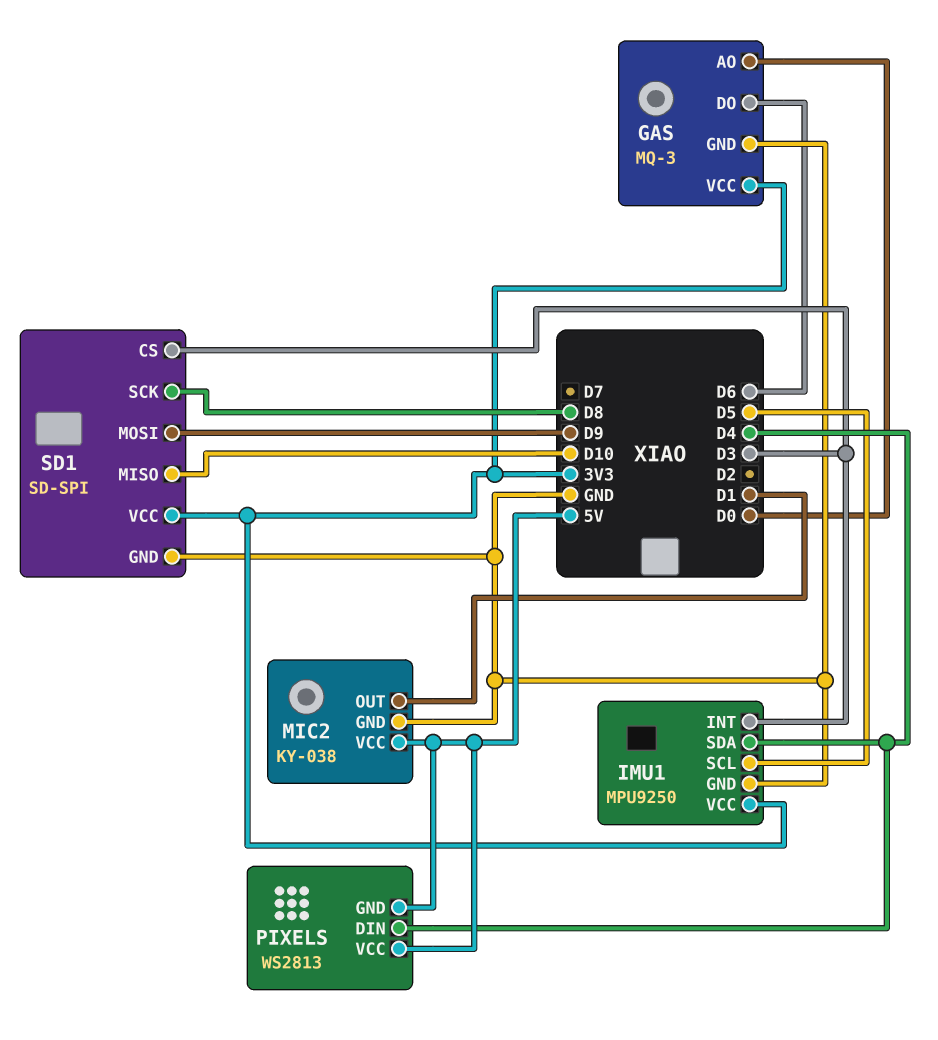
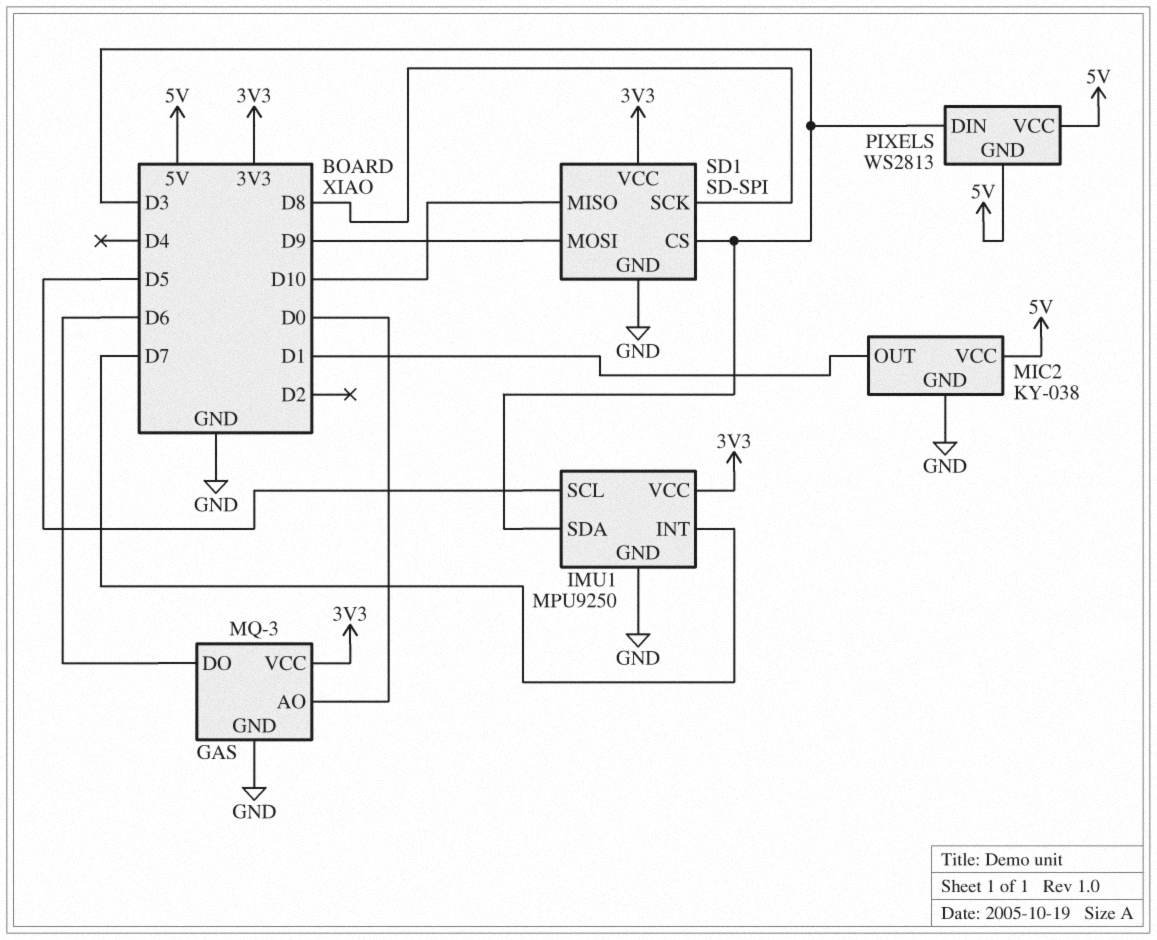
IMU1 pin INT: D3 -> D7
IMU1 pin SDA: D4 -> D3
PIXELS pin DIN: D4 -> D3

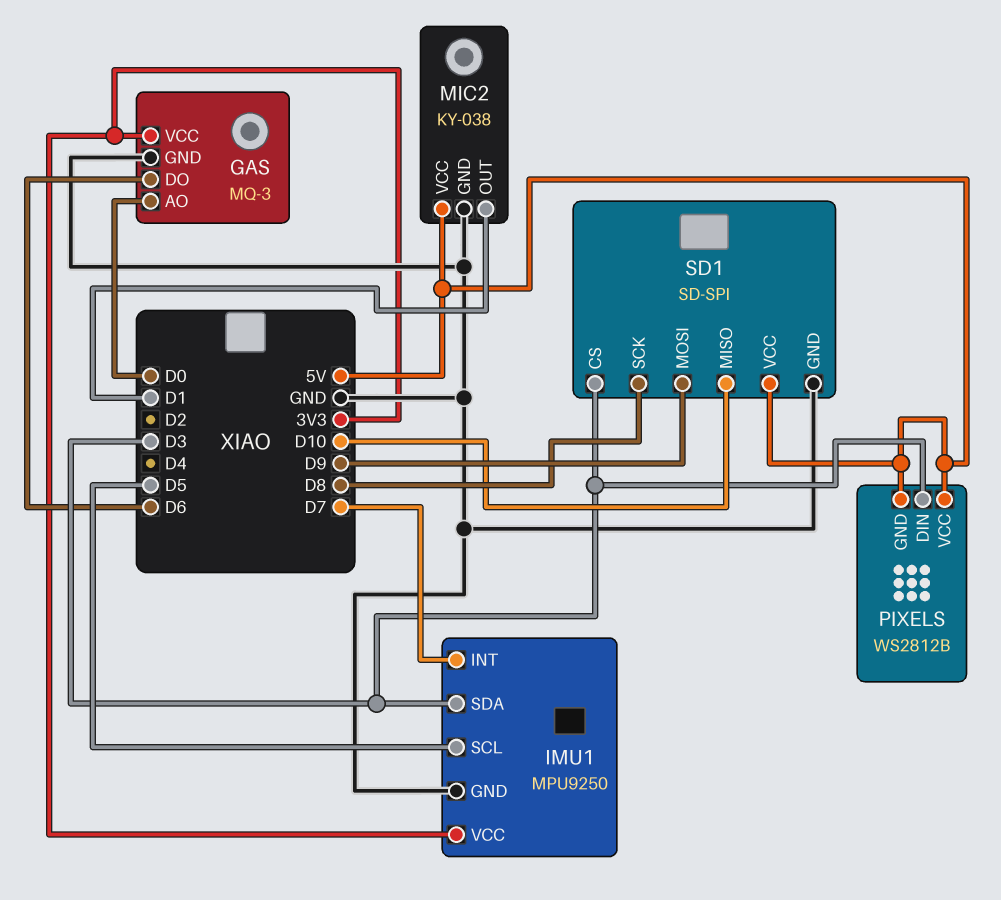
PIXELS: WS2813 -> WS2812B
SD1 pin VCC: 3V3 -> 5V

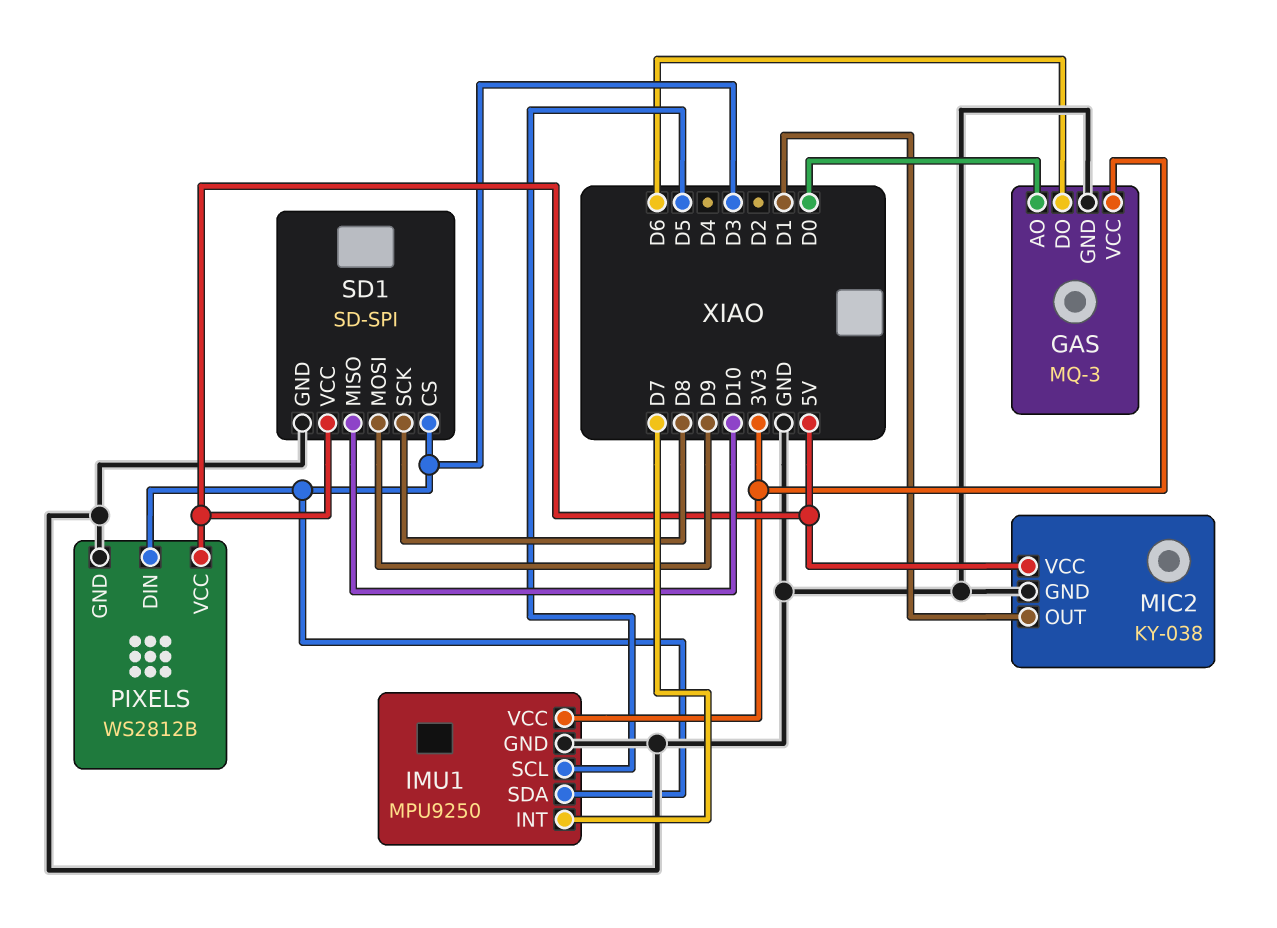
PIXELS pin GND: 5V -> GND

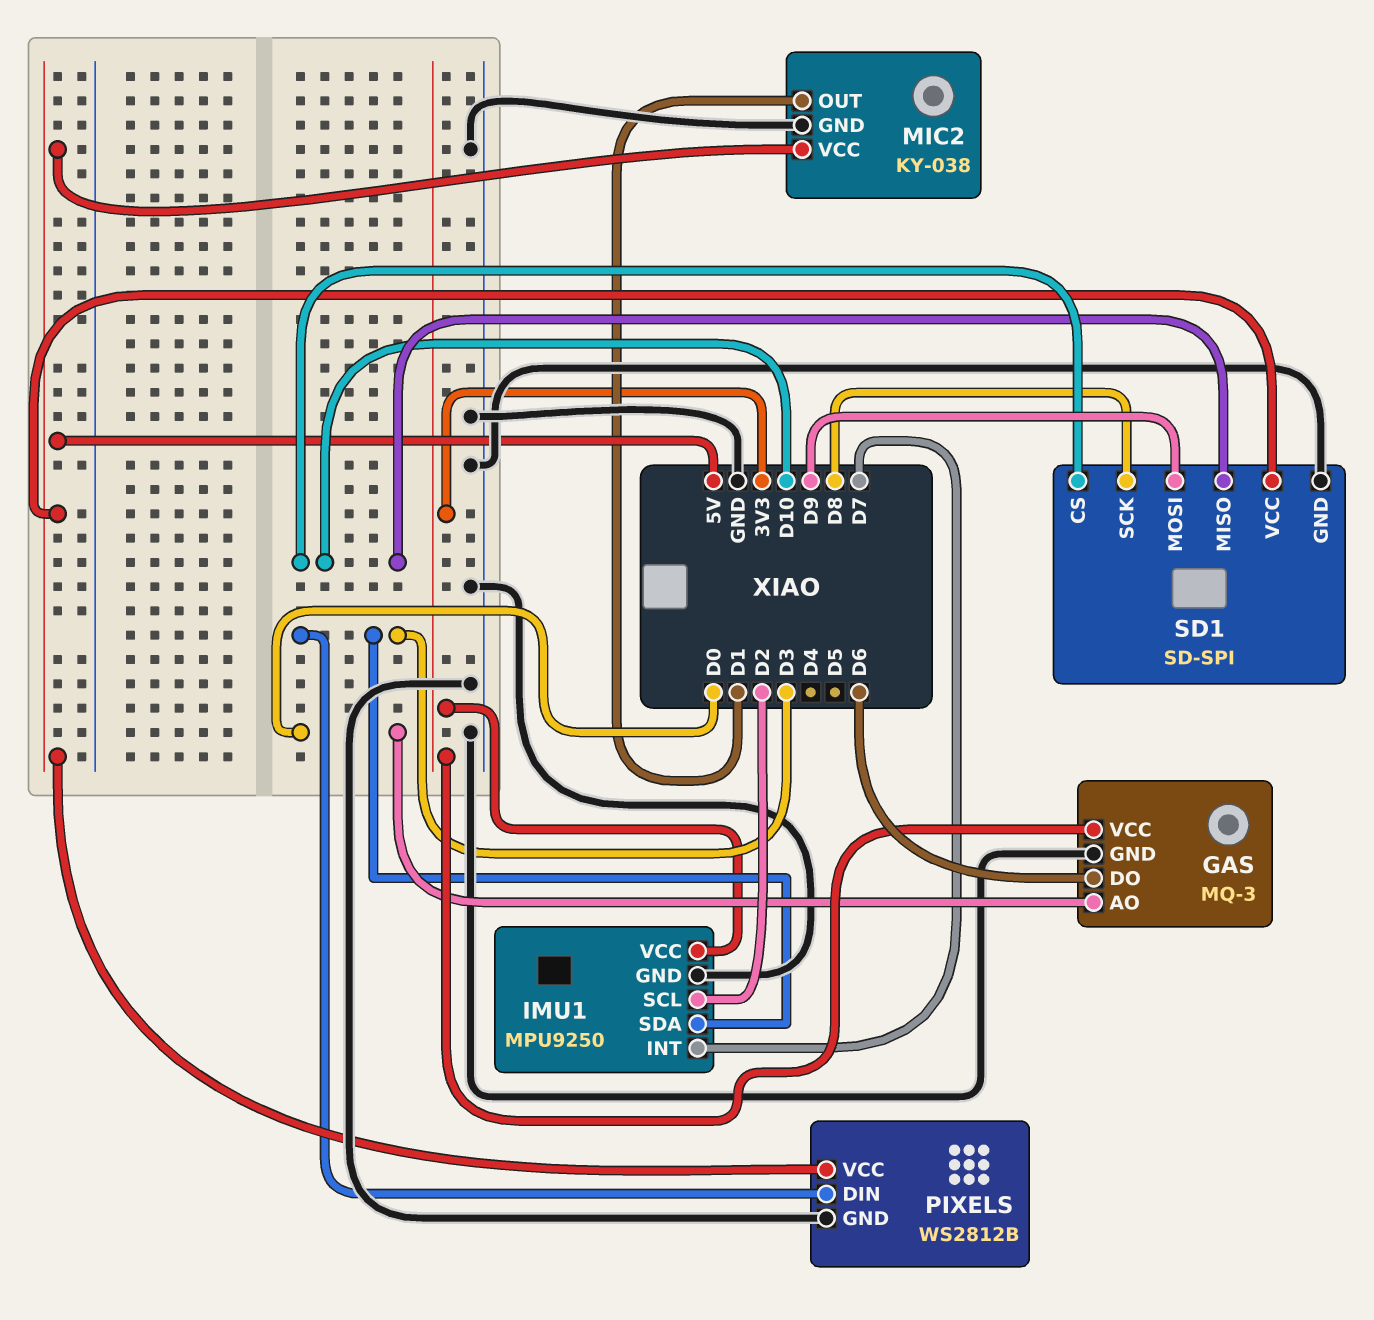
IMU1 pin SCL: D5 -> D2
SD1 pin CS: D3 -> D10

